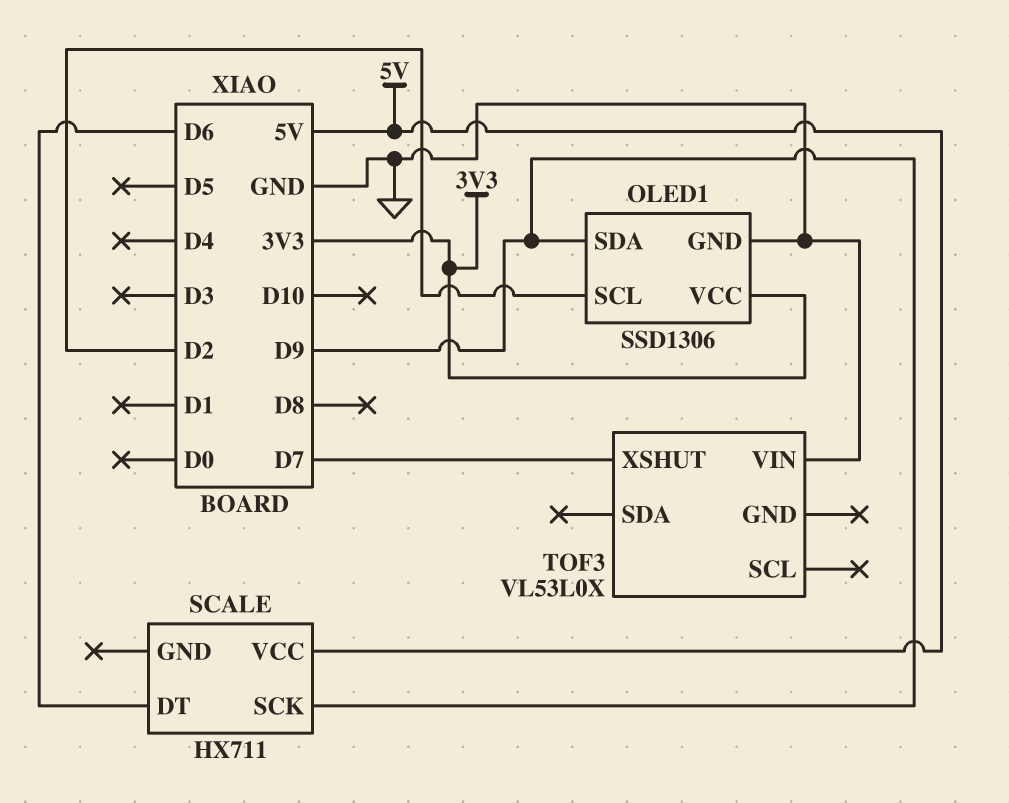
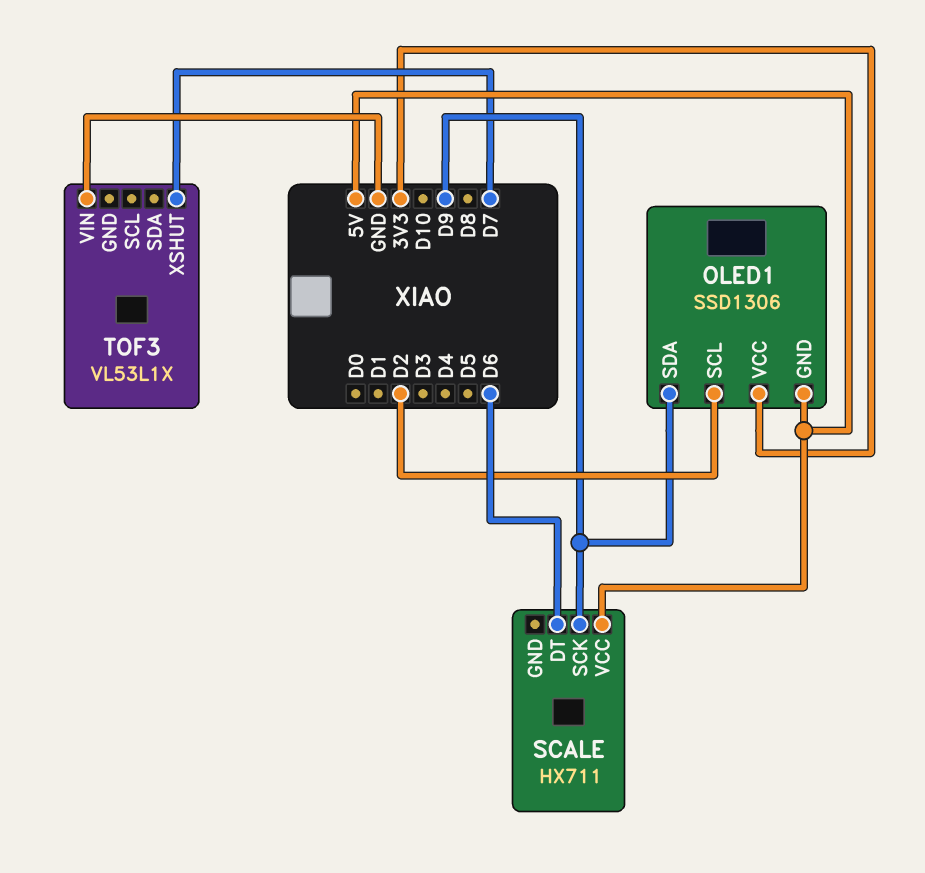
OLED1 pin GND: GND -> 5V
TOF3: VL53L0X -> VL53L1X

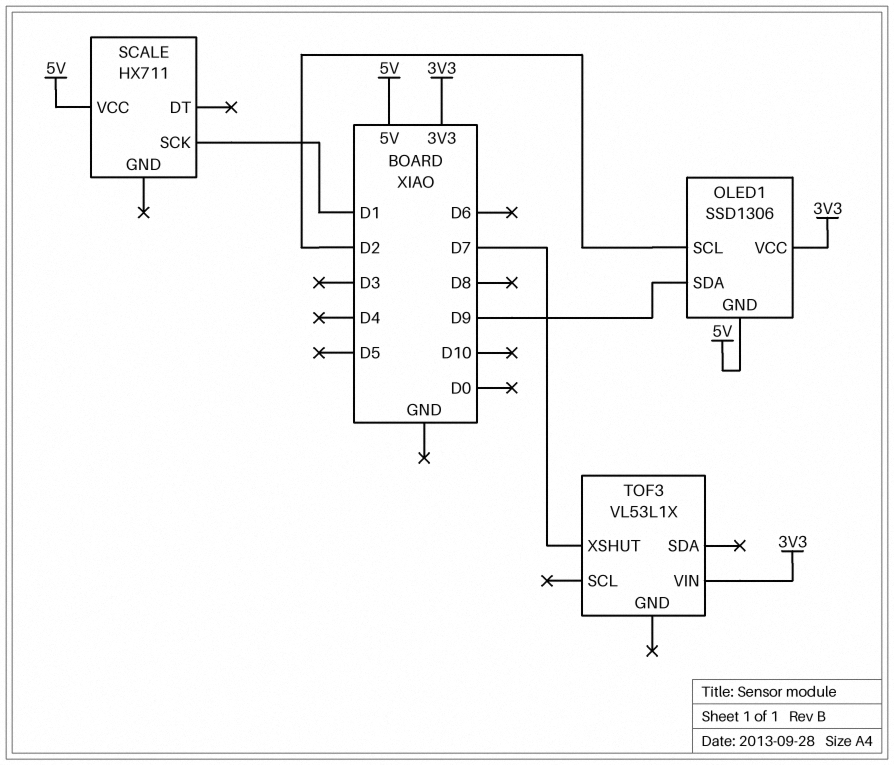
SCALE pin DT: D6 -> none
SCALE pin SCK: D9 -> D1
TOF3 pin VIN: GND -> 3V3

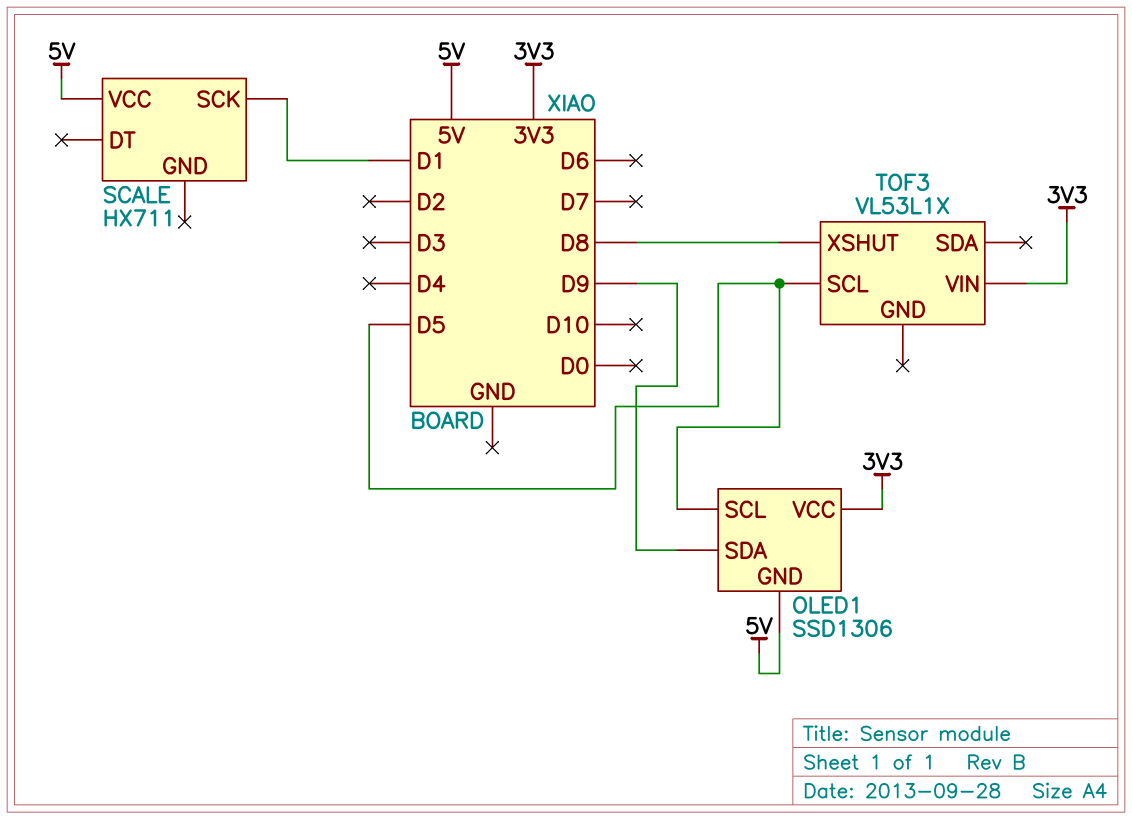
OLED1 pin SCL: D2 -> D5
TOF3 pin SCL: none -> D5
TOF3 pin XSHUT: D7 -> D8

